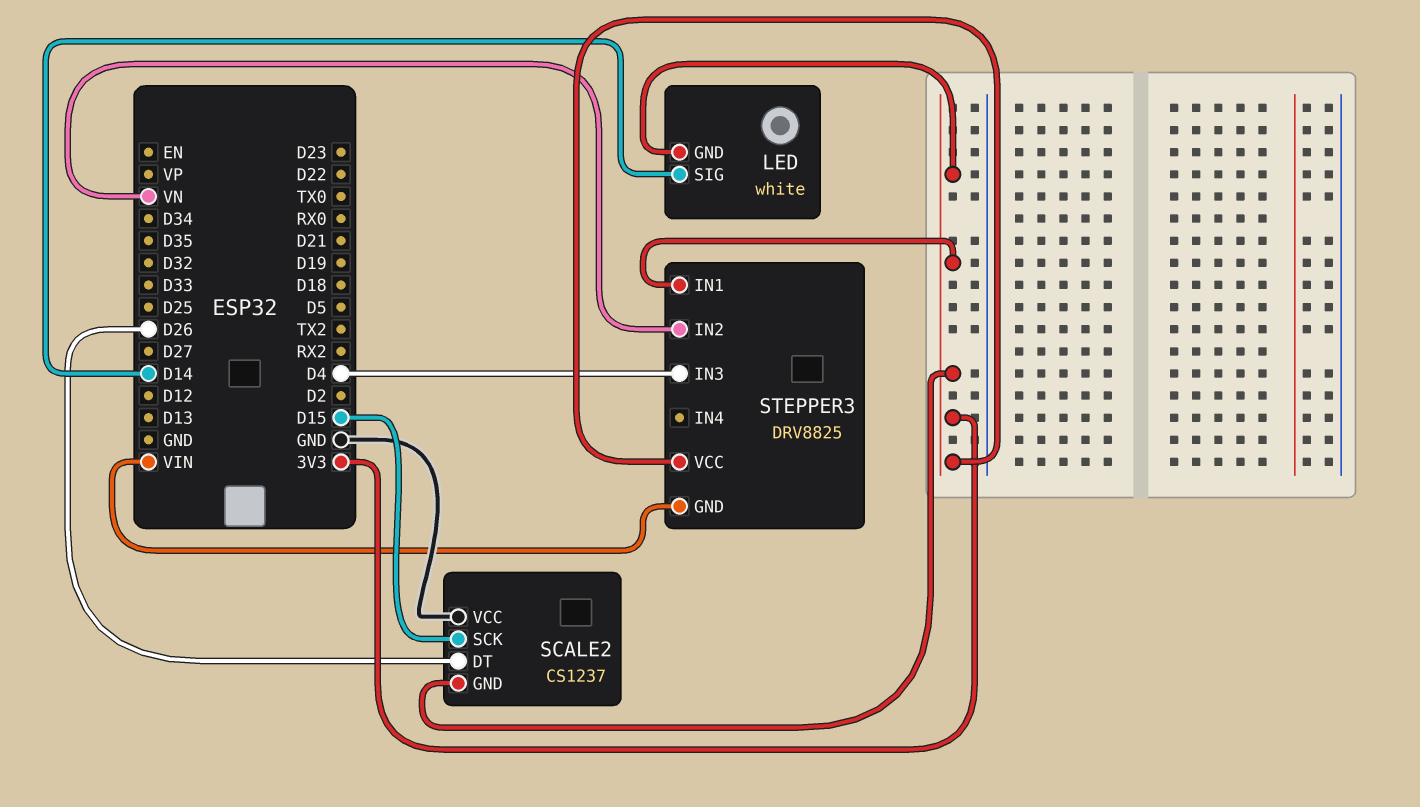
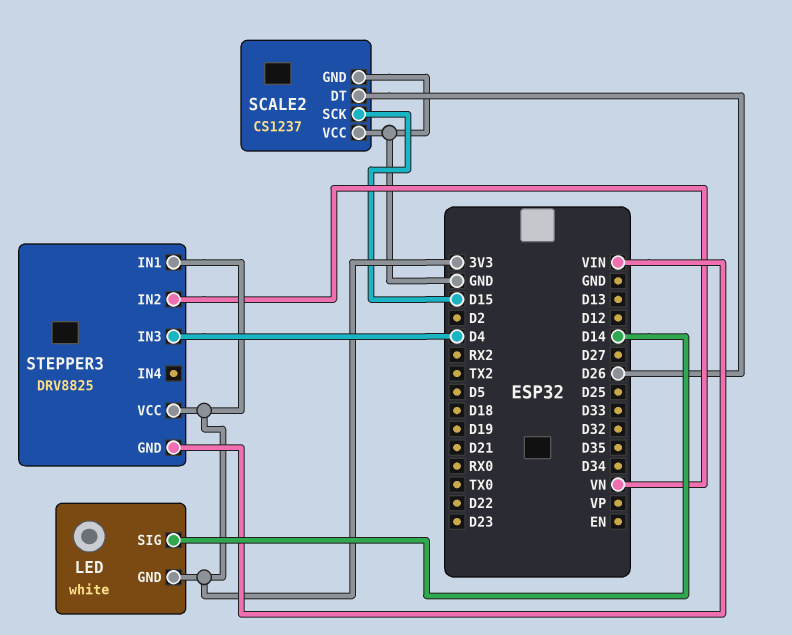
SCALE2 pin GND: 3V3 -> GND

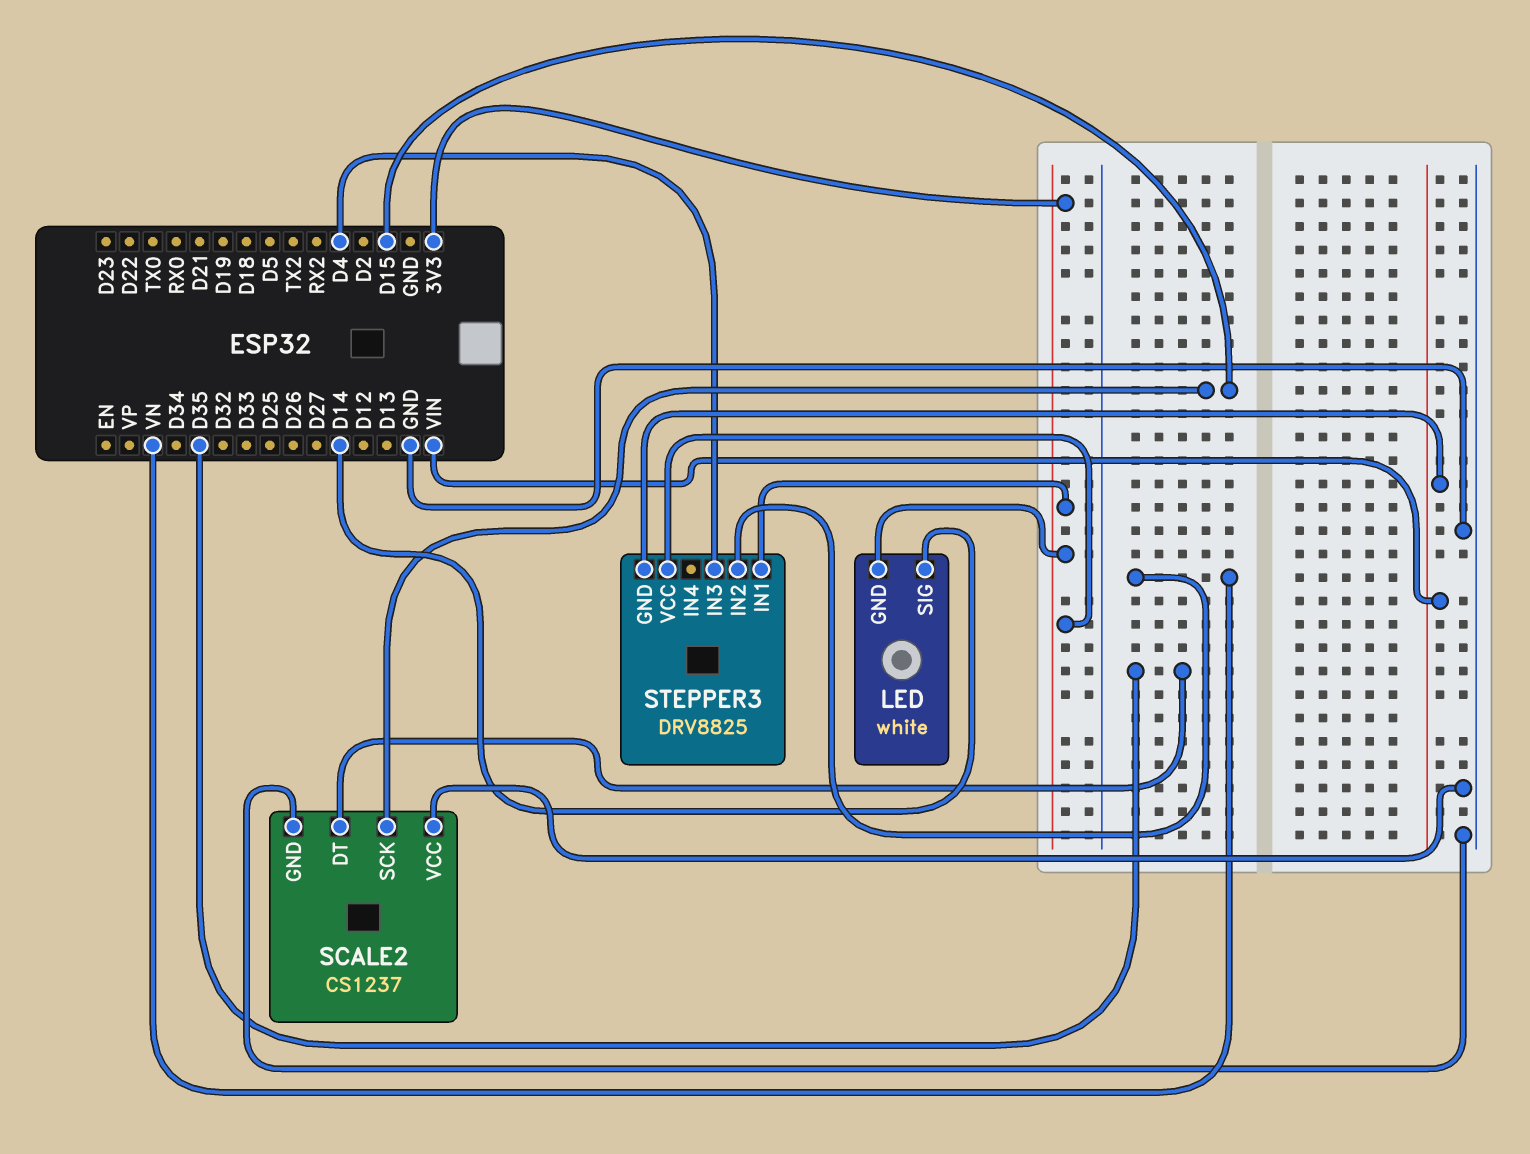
SCALE2 pin DT: D26 -> D35

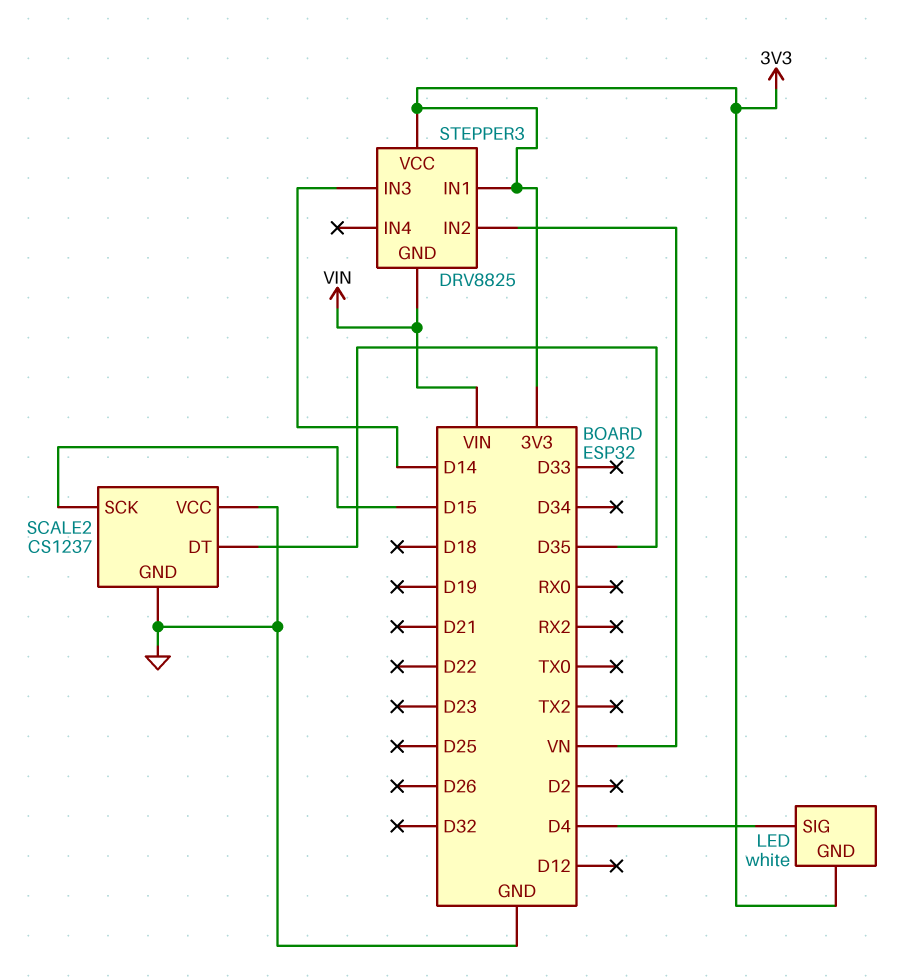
LED pin SIG: D14 -> D4
STEPPER3 pin IN3: D4 -> D14

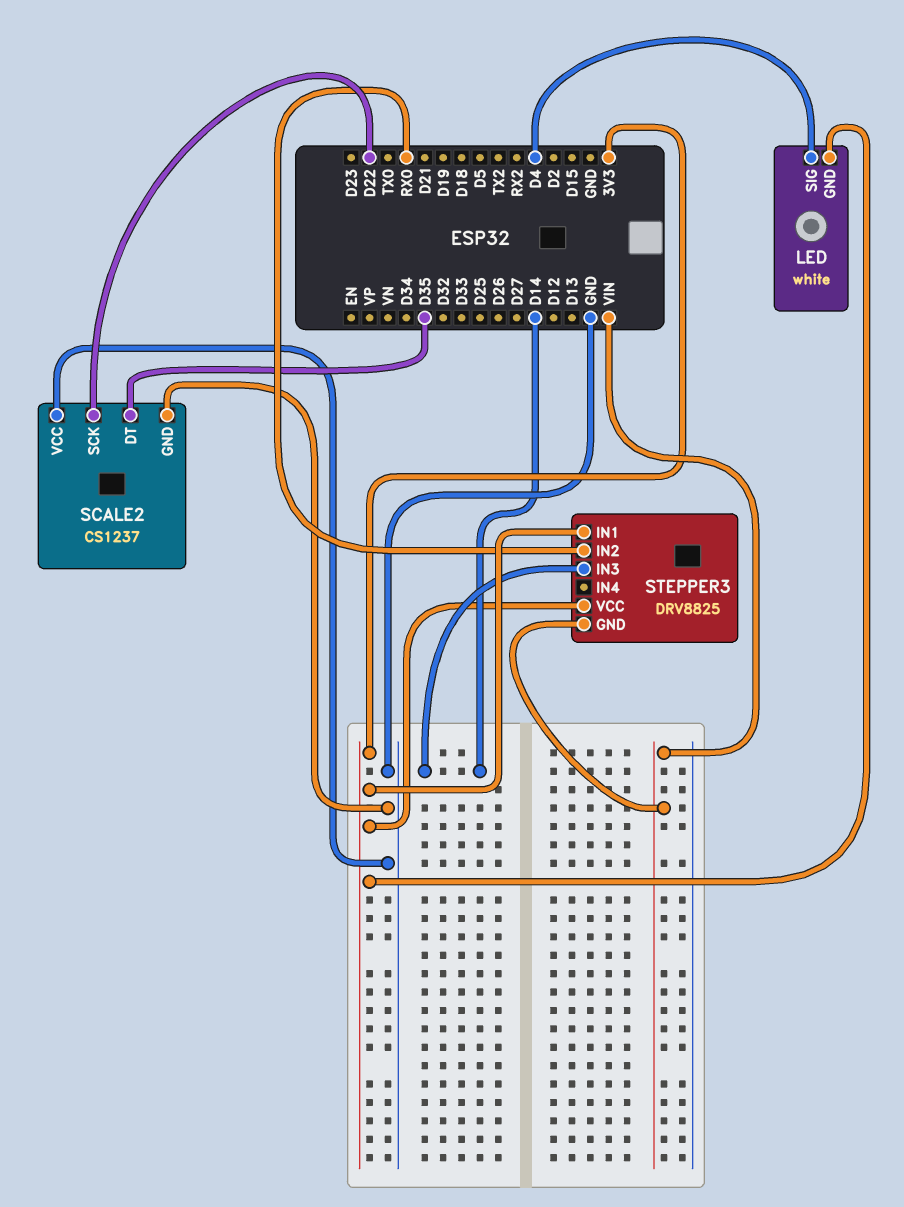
SCALE2 pin SCK: D15 -> D22
STEPPER3 pin IN2: VN -> RX0

